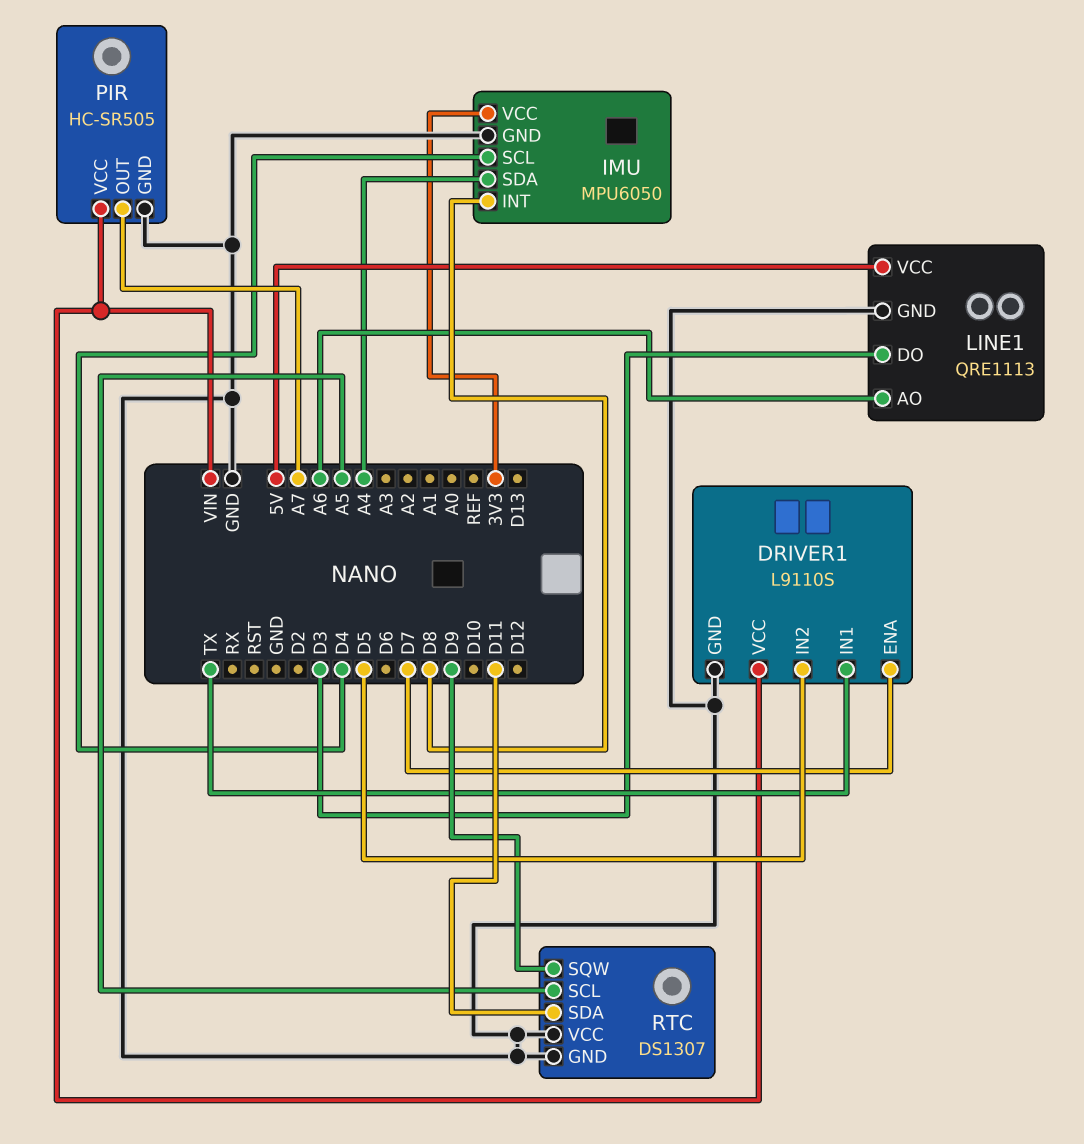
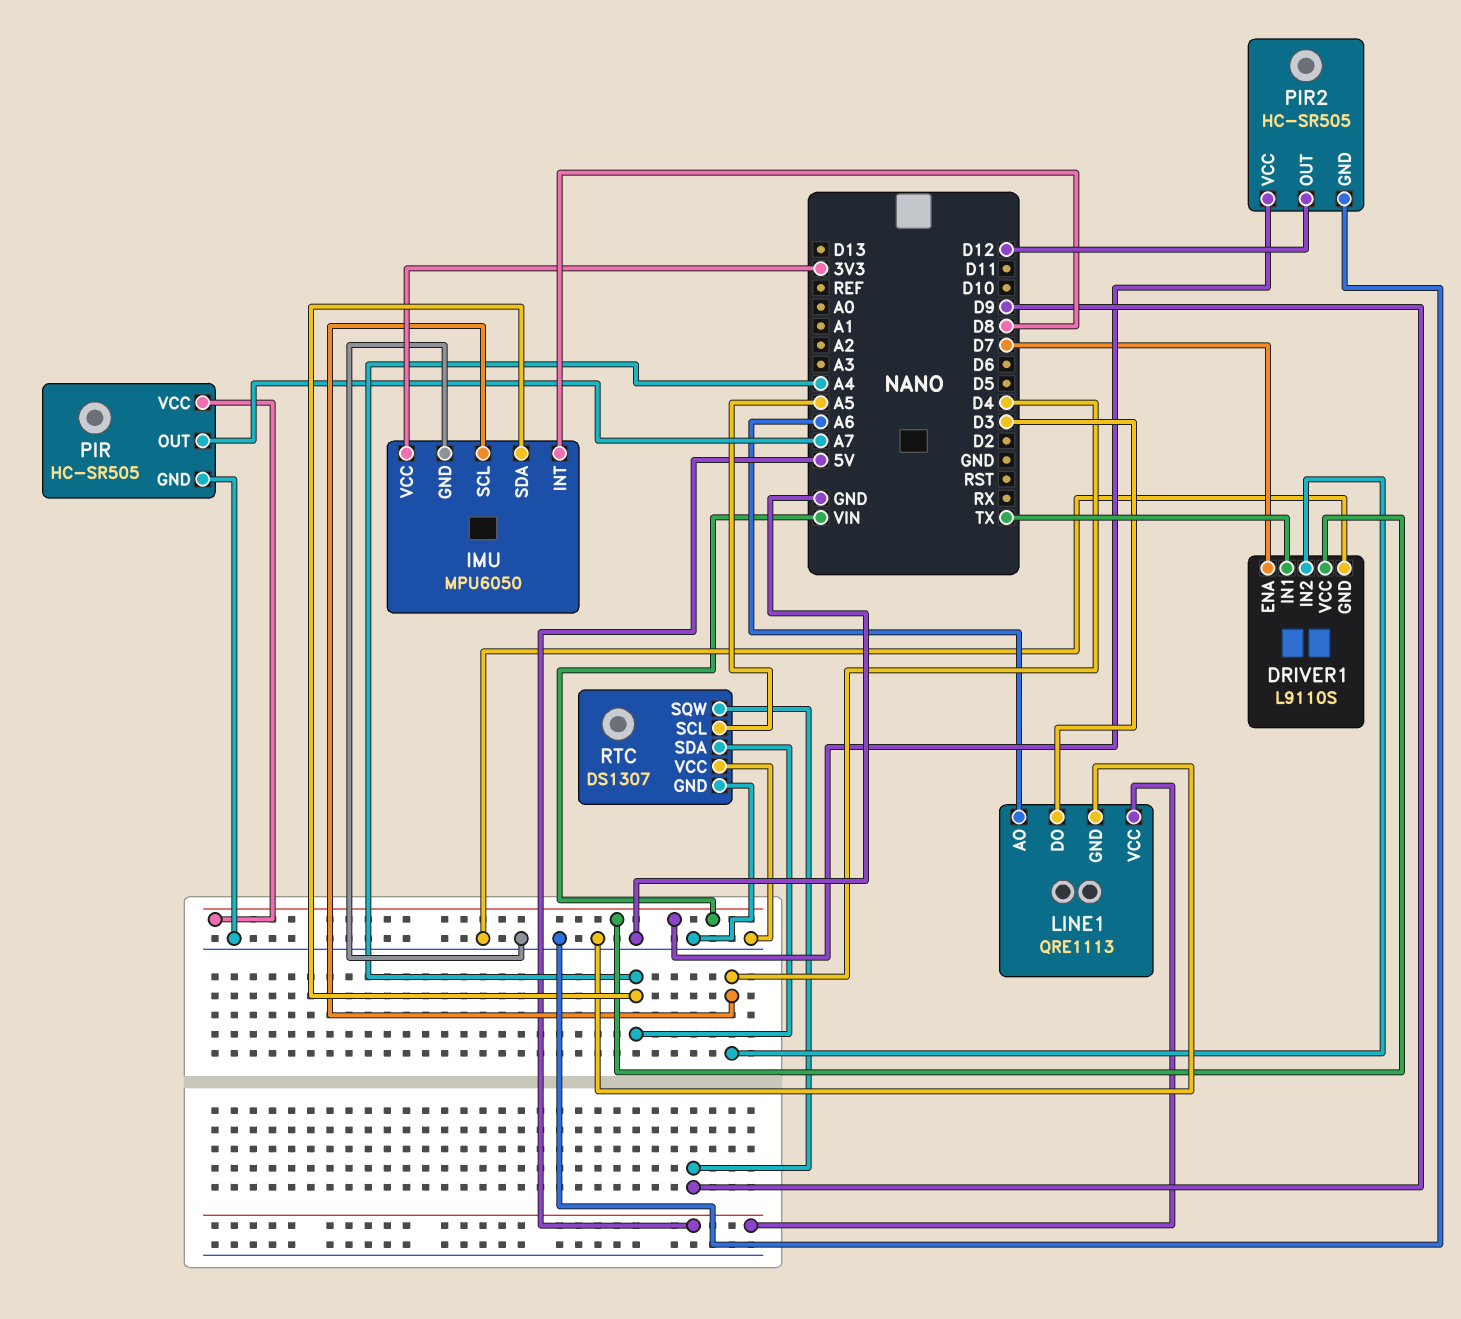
DRIVER1 pin IN2: D5 -> D4
PIR2: none -> HC-SR505
PIR2 pin GND: none -> GND
PIR2 pin OUT: none -> D12
PIR2 pin VCC: none -> VIN
RTC pin SDA: D11 -> A4

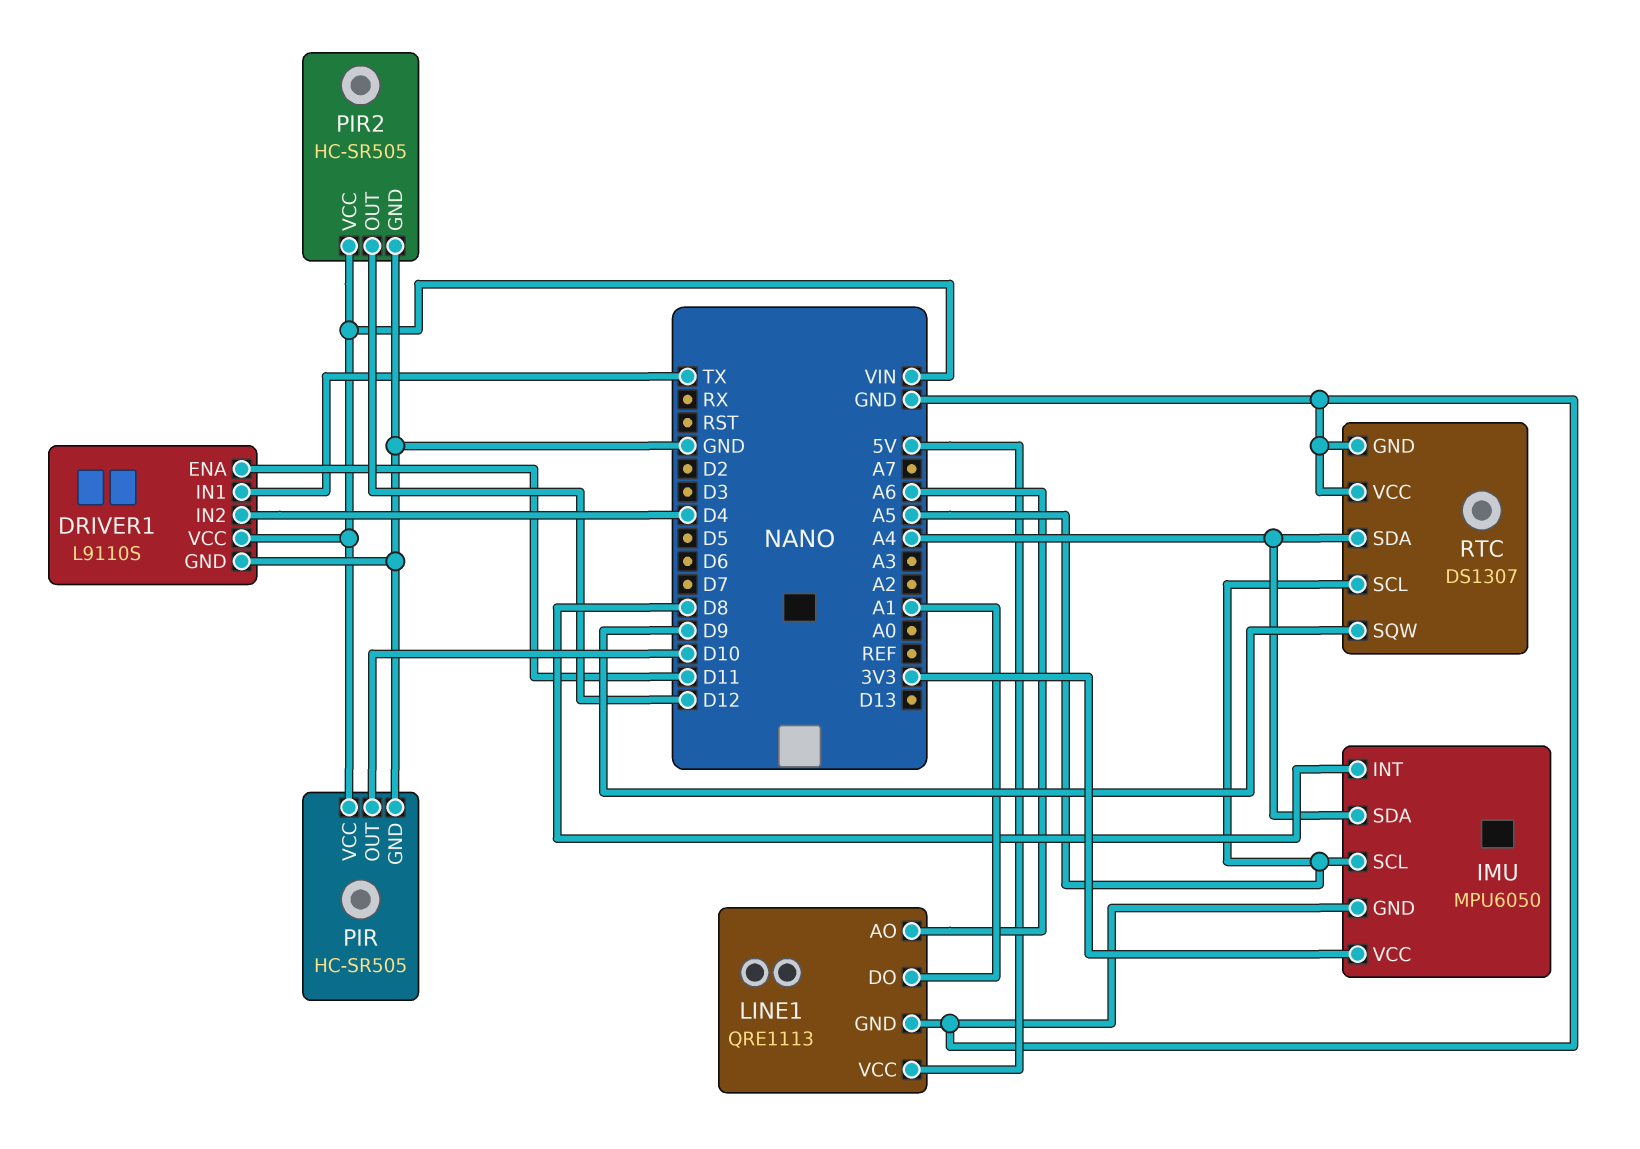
DRIVER1 pin ENA: D7 -> D11
IMU pin SCL: D4 -> A5
LINE1 pin DO: D3 -> A1
PIR pin OUT: A7 -> D10

